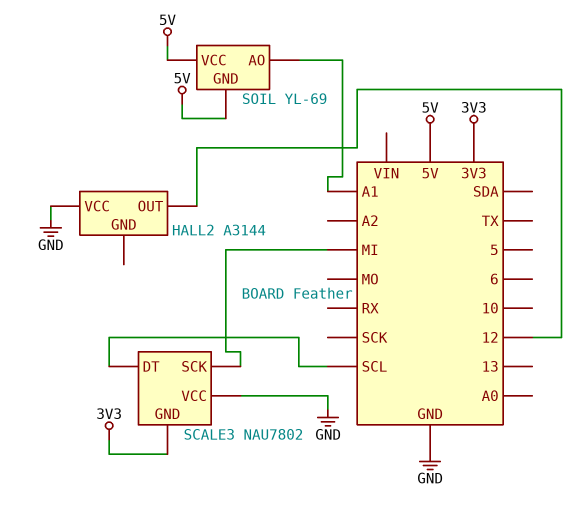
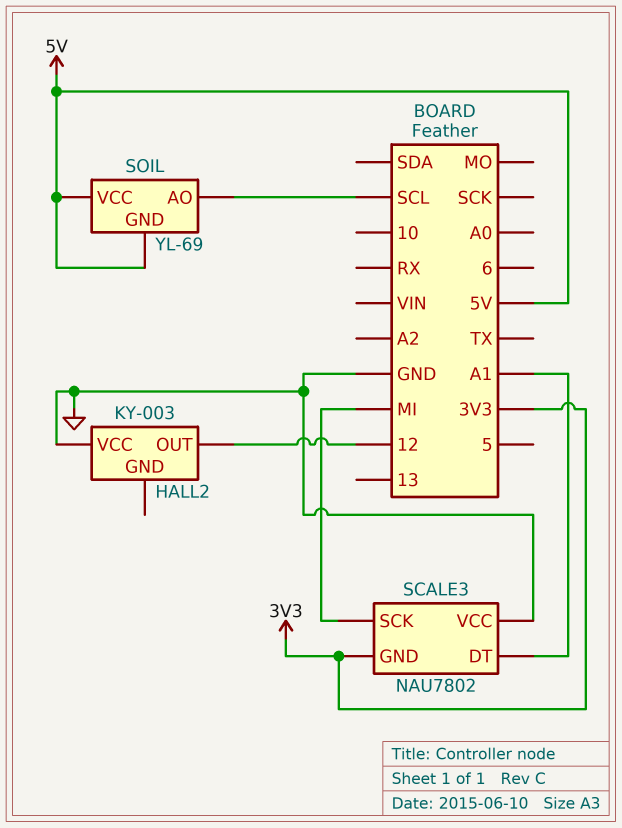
HALL2: A3144 -> KY-003
SCALE3 pin DT: SCL -> A1
SOIL pin AO: A1 -> SCL

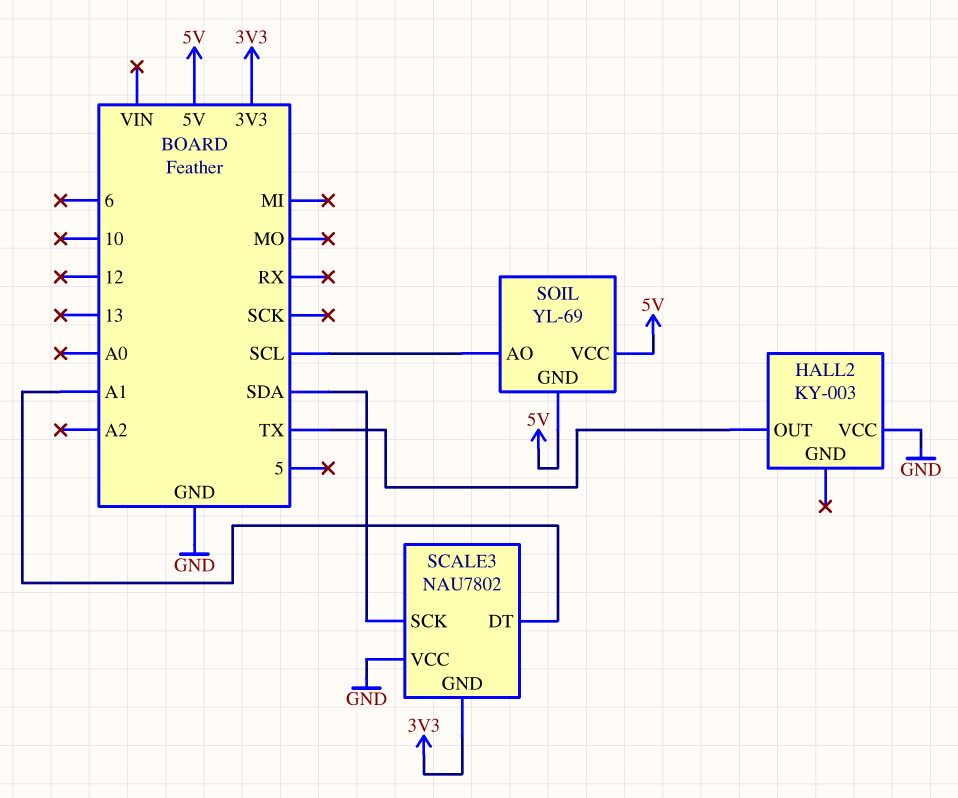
HALL2 pin OUT: 12 -> TX
SCALE3 pin SCK: MI -> SDA

